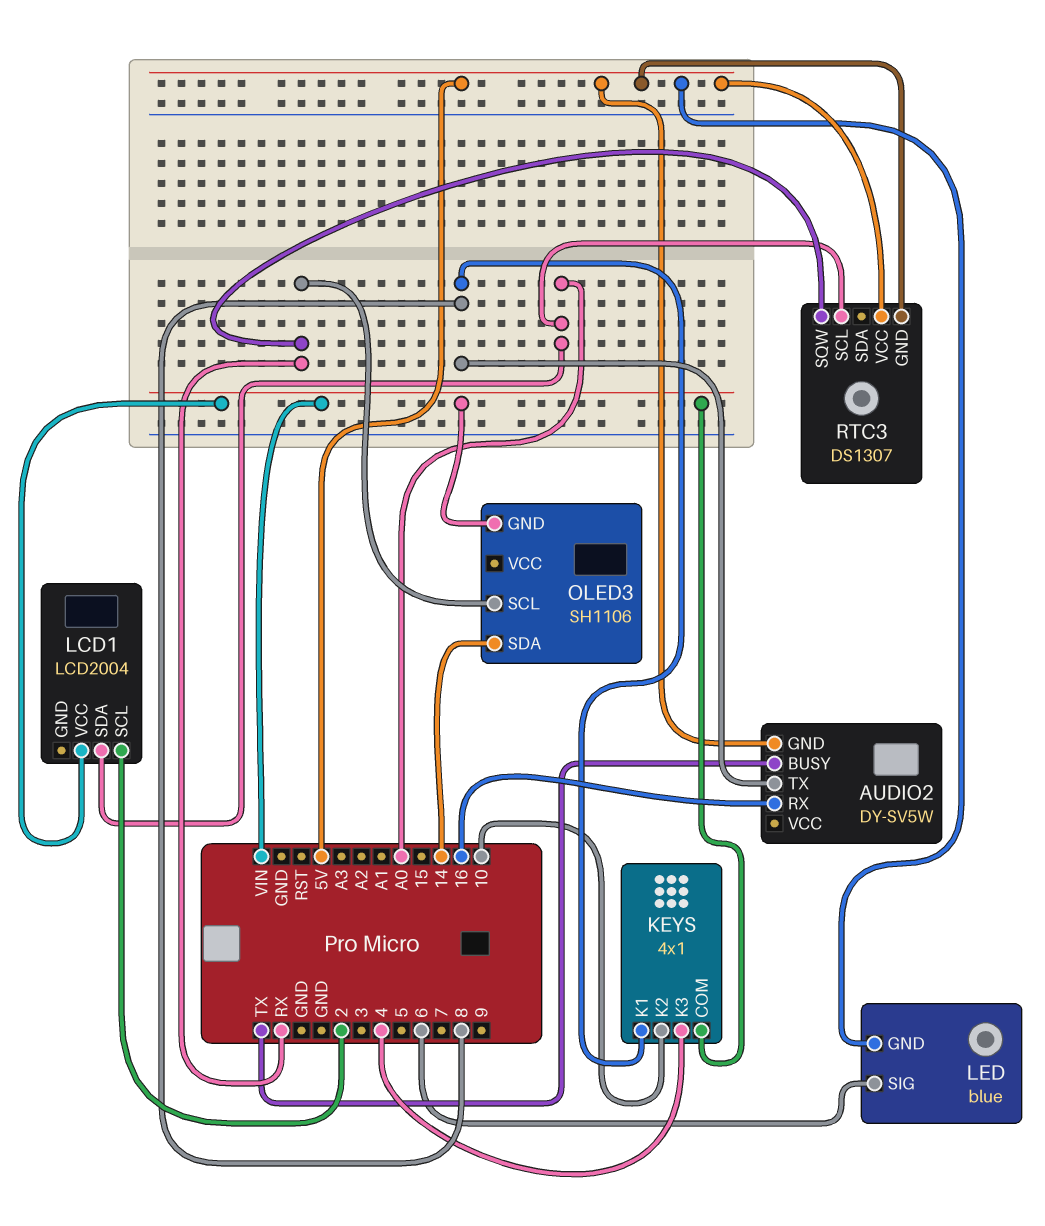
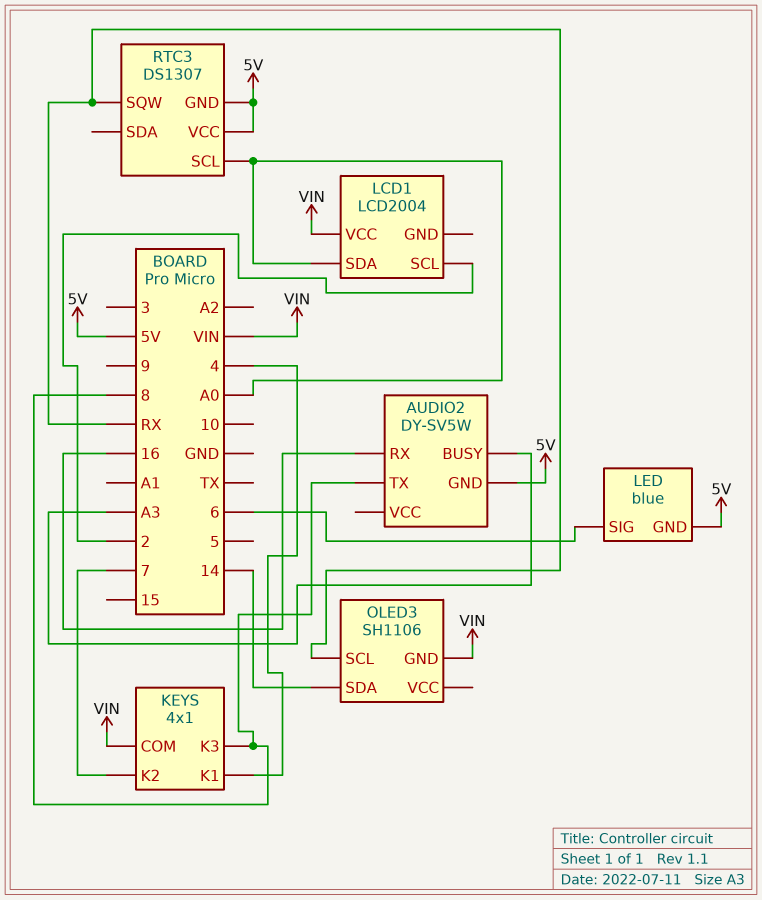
AUDIO2 pin BUSY: TX -> A3
KEYS pin K1: 8 -> 4
KEYS pin K2: 10 -> 7
KEYS pin K3: 4 -> 8

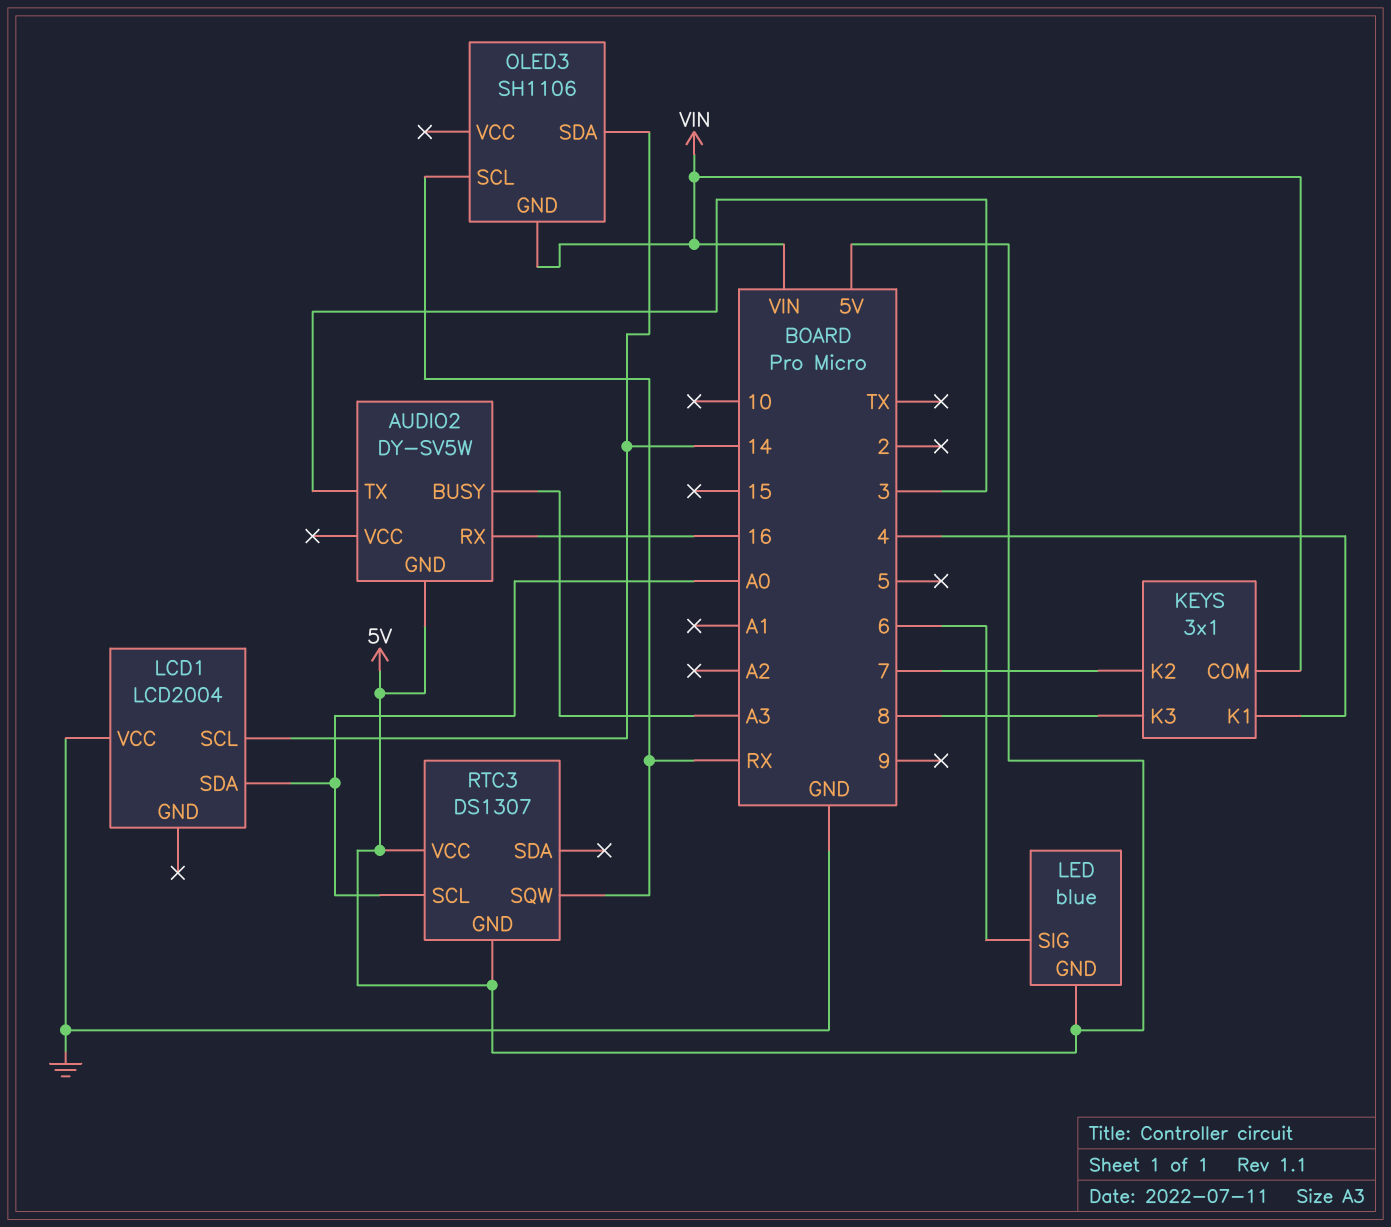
AUDIO2 pin TX: 8 -> 3
KEYS: 4x1 -> 3x1
LCD1 pin SCL: 2 -> 14
LCD1 pin VCC: VIN -> GND

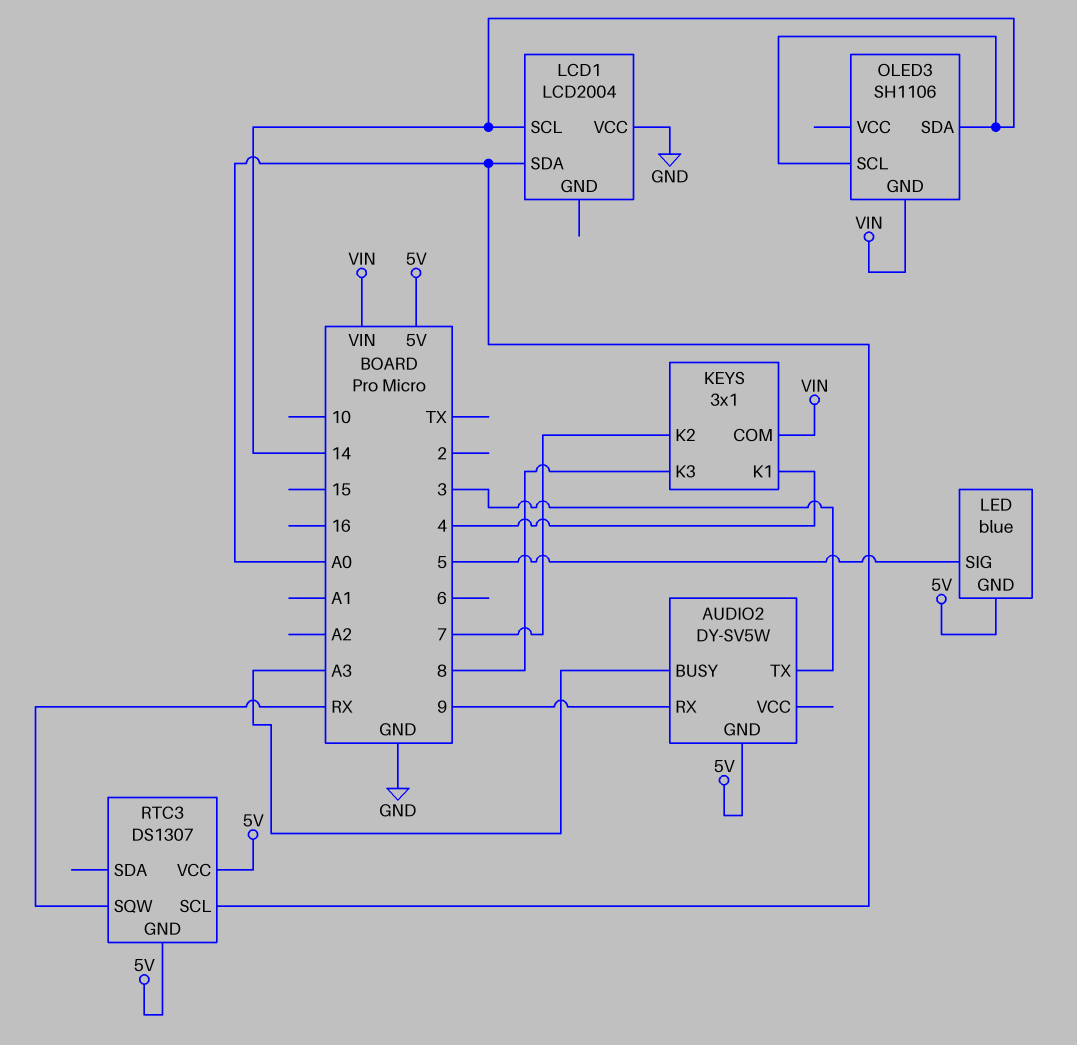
AUDIO2 pin RX: 16 -> 9
LED pin SIG: 6 -> 5
OLED3 pin SCL: RX -> 14

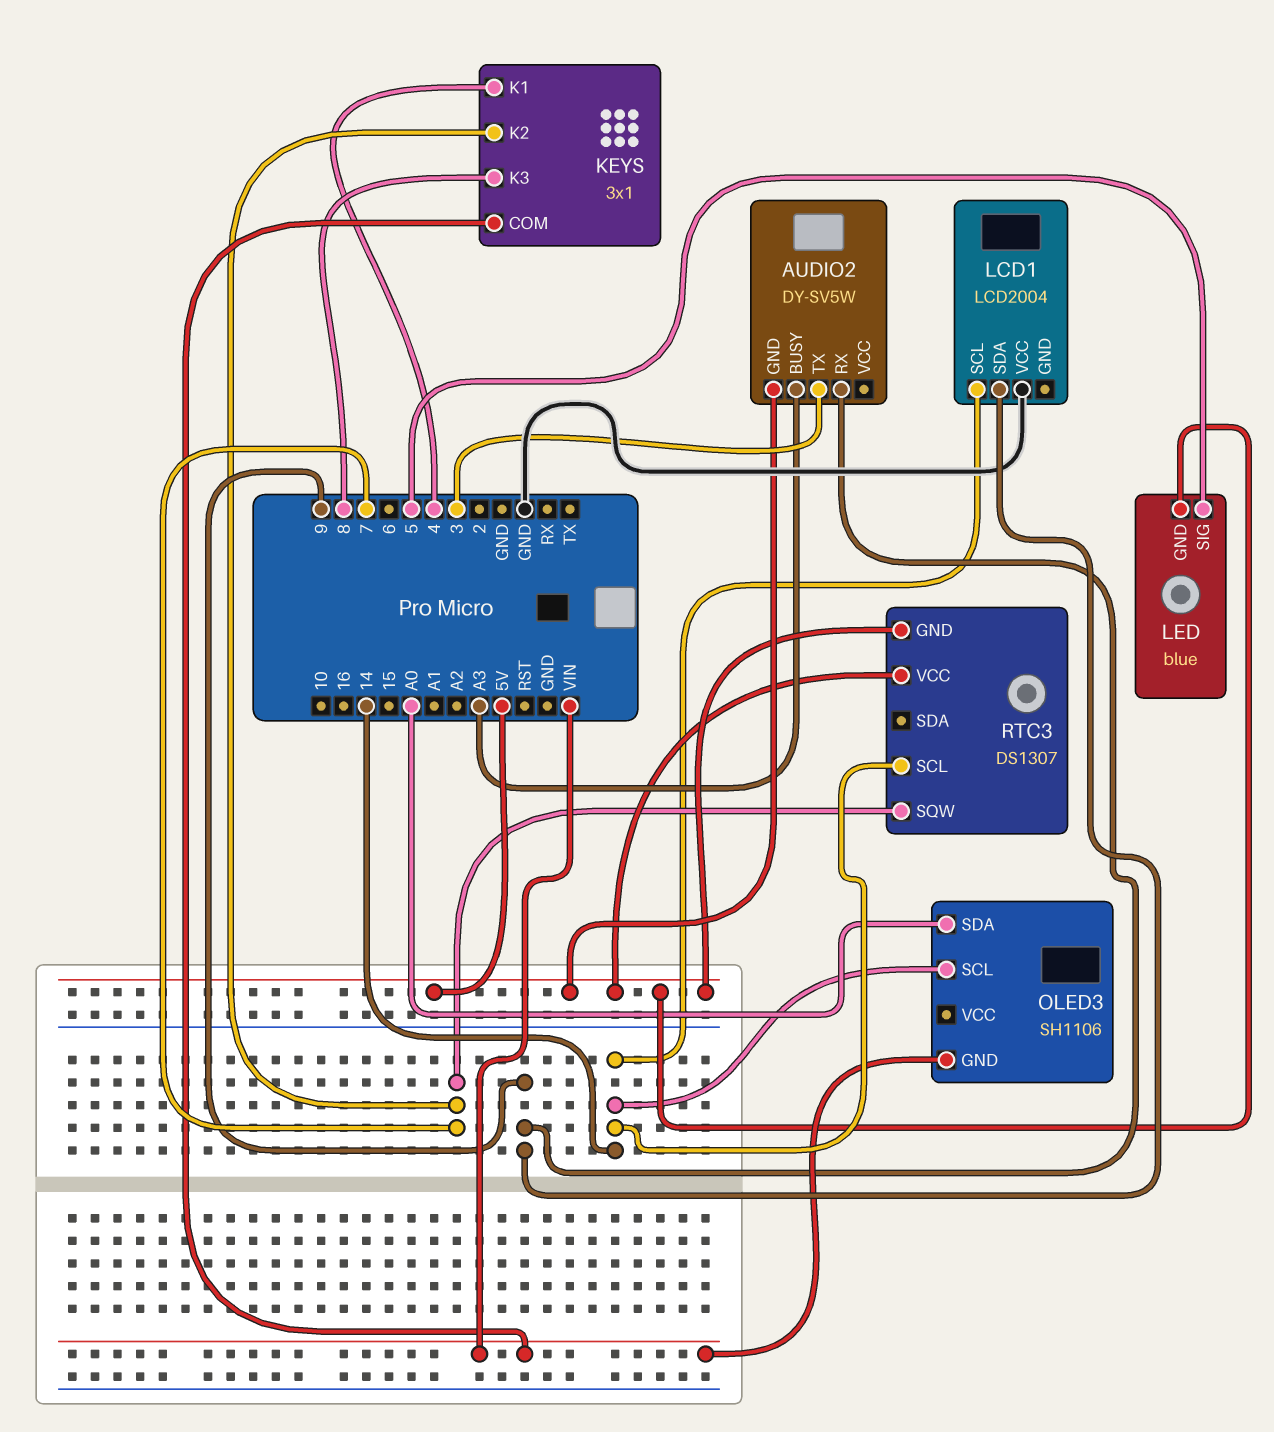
LCD1 pin SDA: A0 -> 9
OLED3 pin SDA: 14 -> A0
RTC3 pin SCL: A0 -> 14
RTC3 pin SQW: RX -> 7

